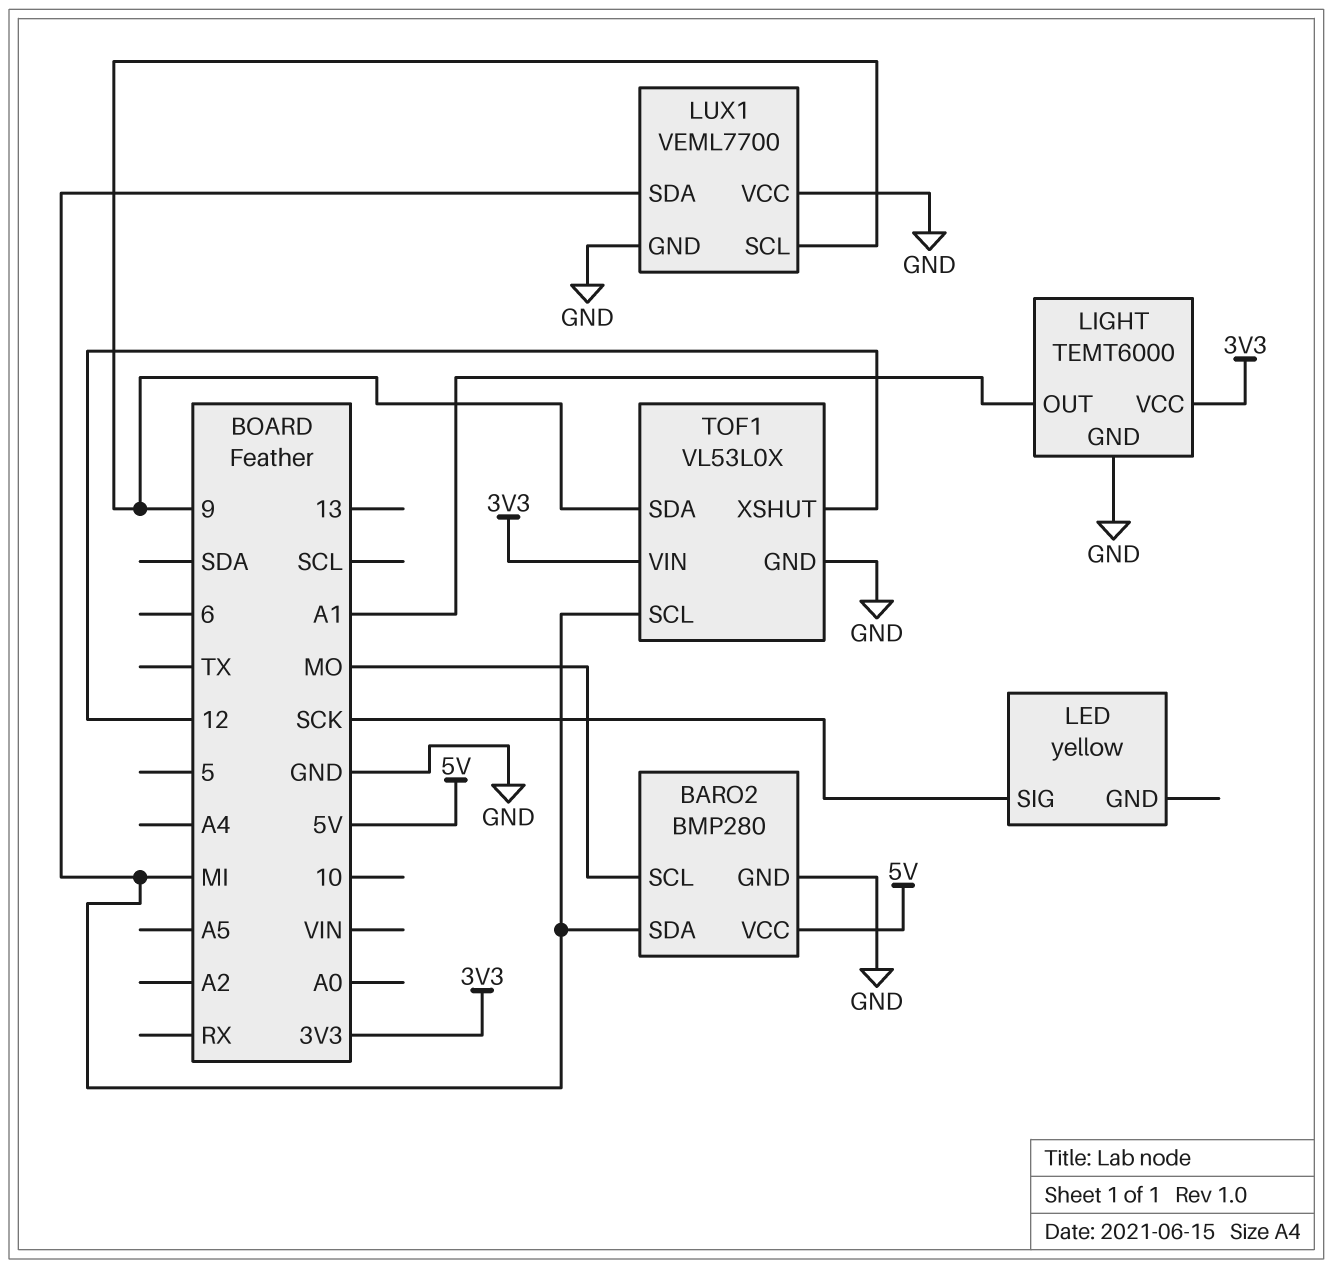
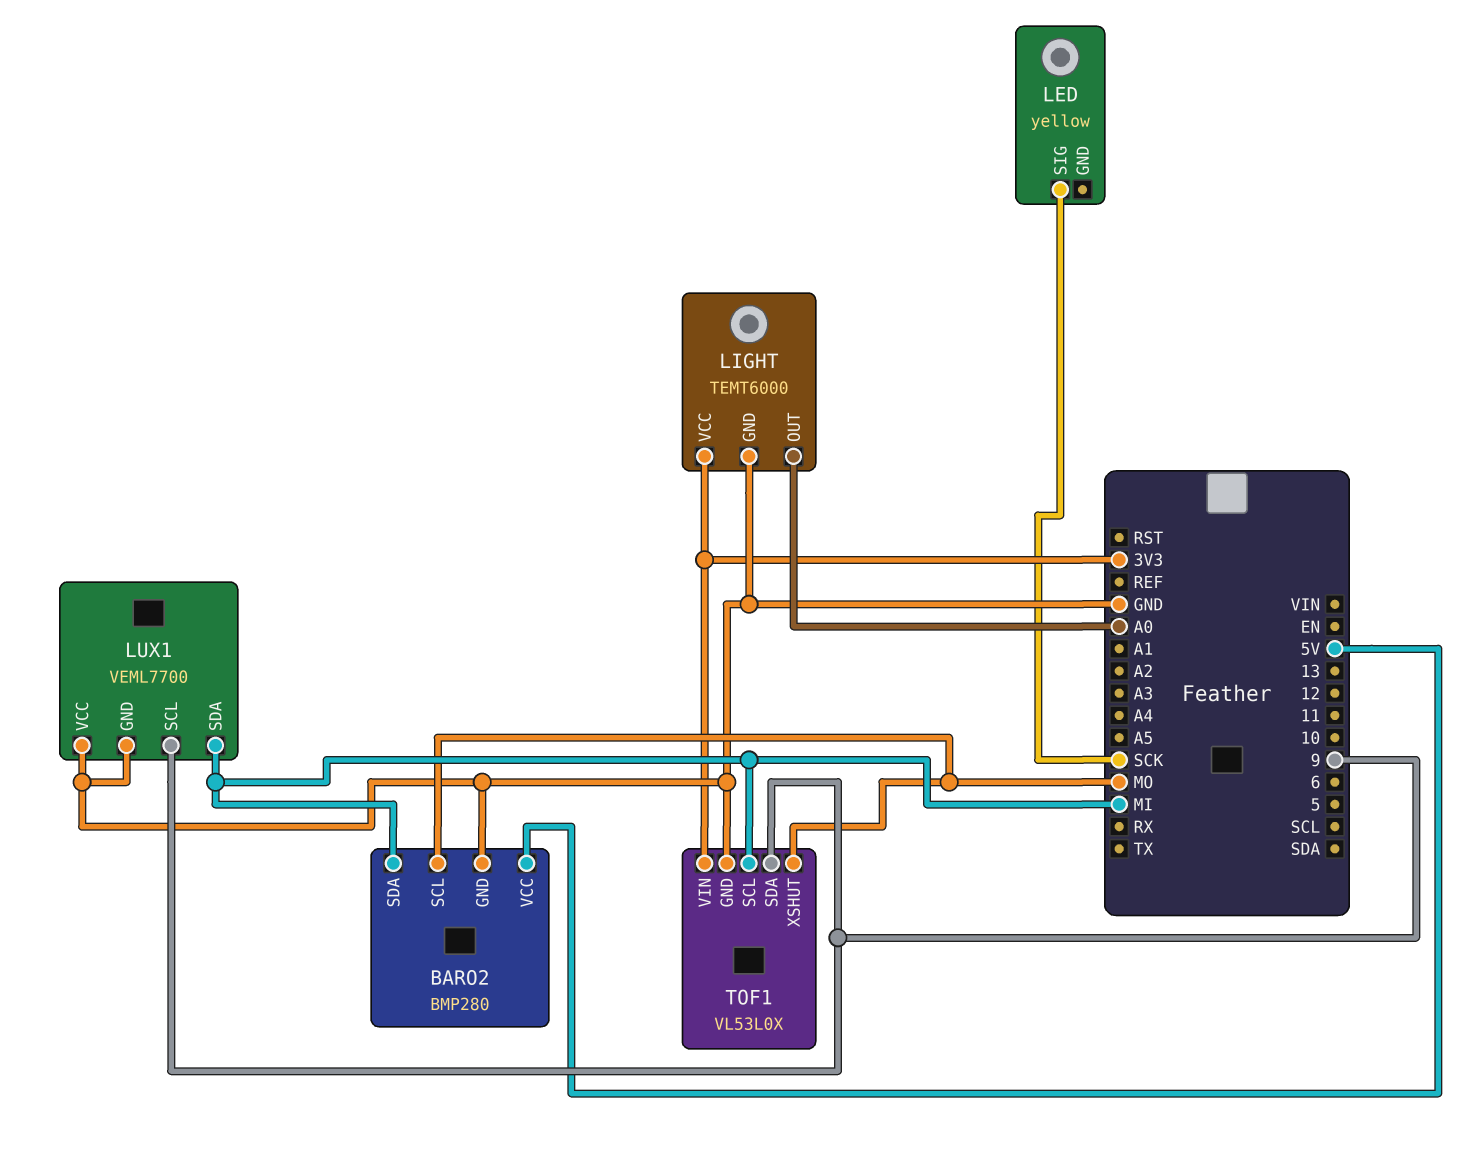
LIGHT pin OUT: A1 -> A0
TOF1 pin XSHUT: 12 -> MO

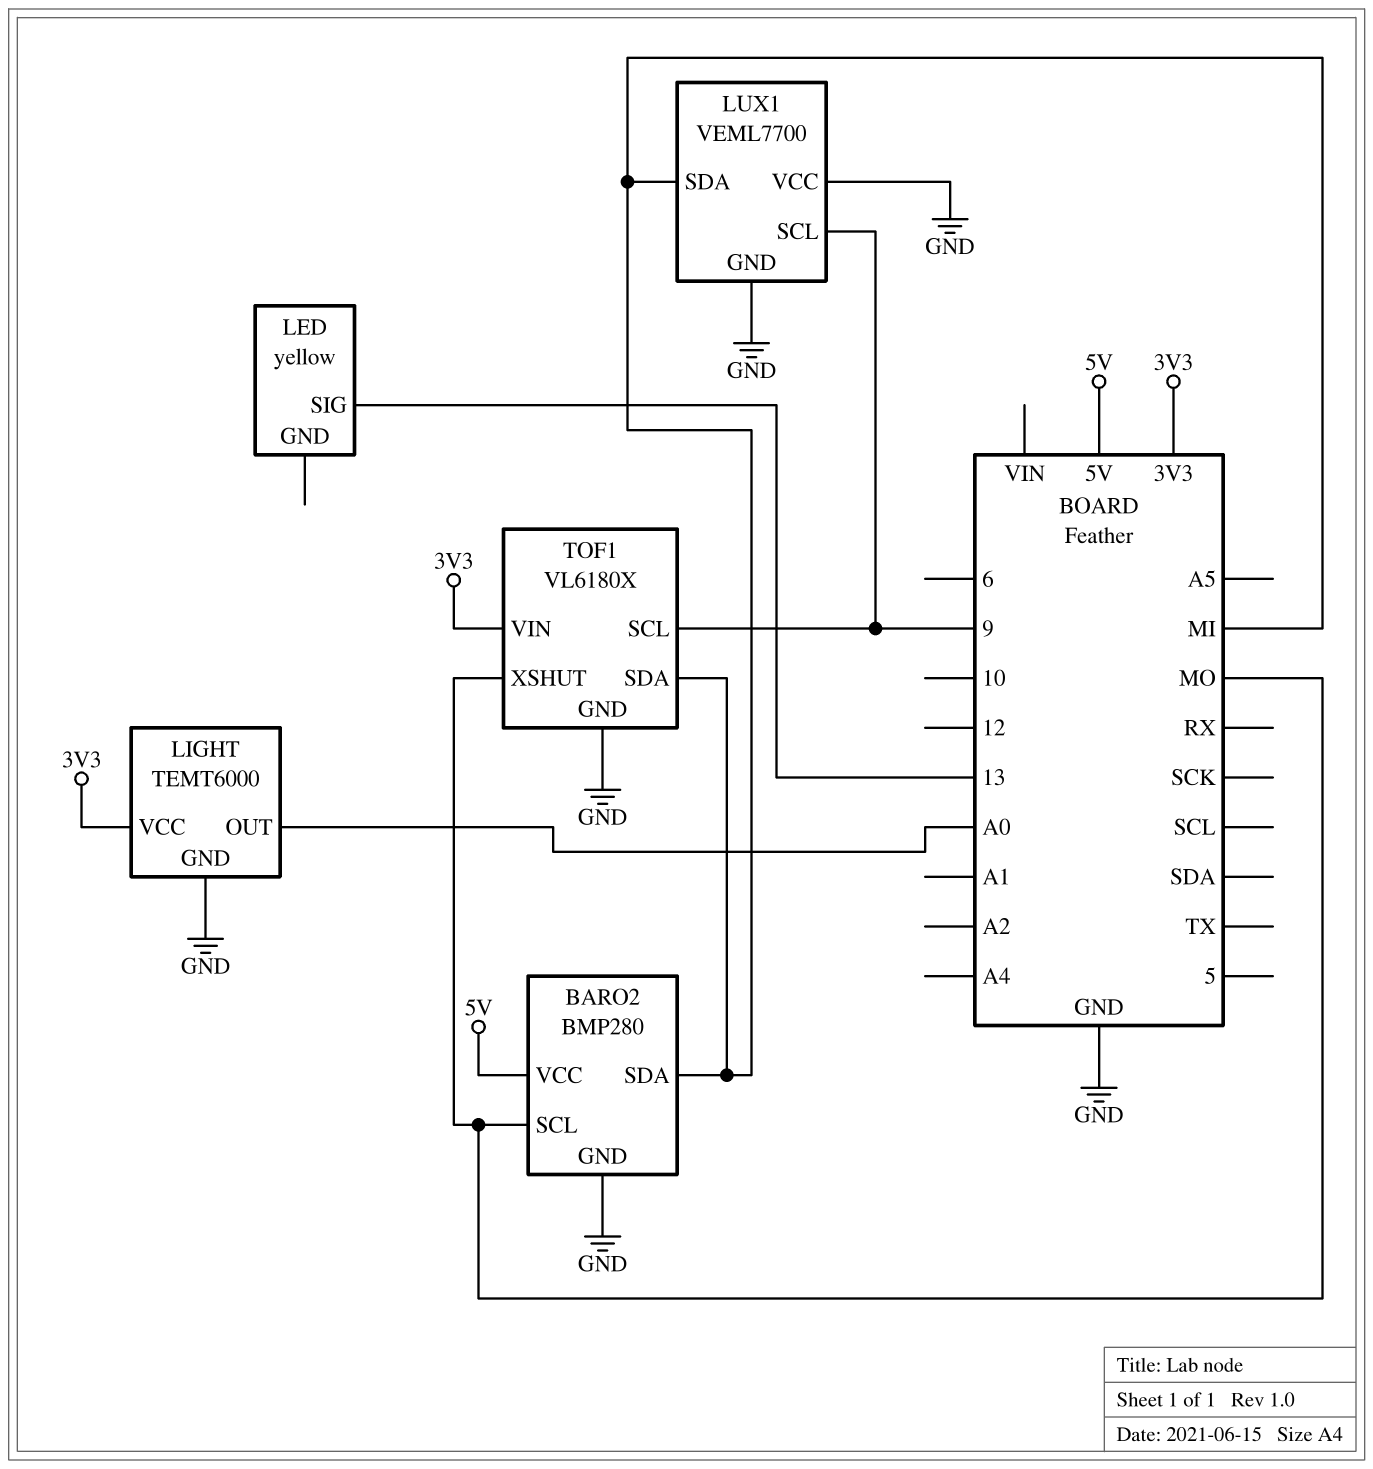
LED pin SIG: SCK -> 13
TOF1: VL53L0X -> VL6180X
TOF1 pin SCL: MI -> 9
TOF1 pin SDA: 9 -> MI

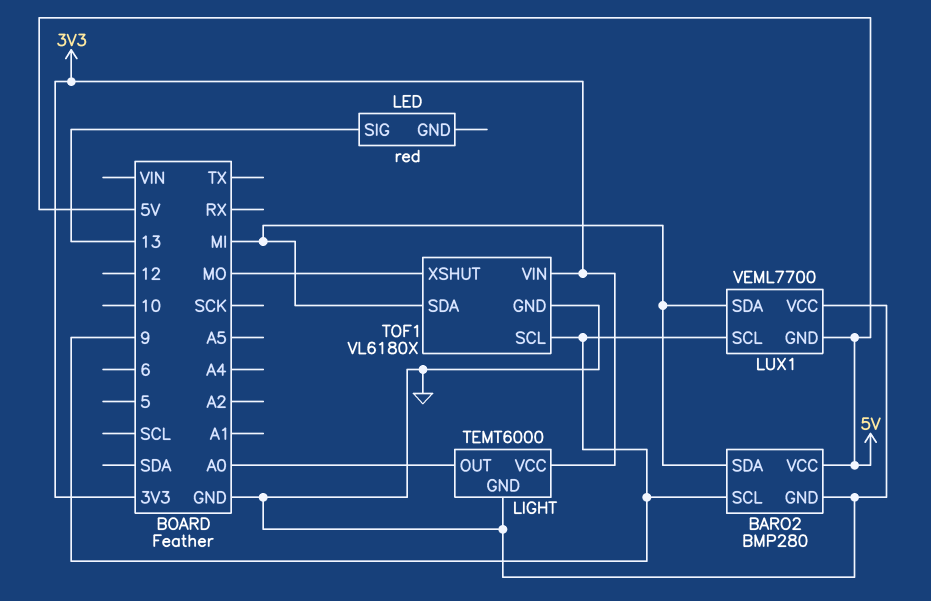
BARO2 pin SCL: MO -> 9
LED: yellow -> red
LUX1 pin GND: GND -> 5V

